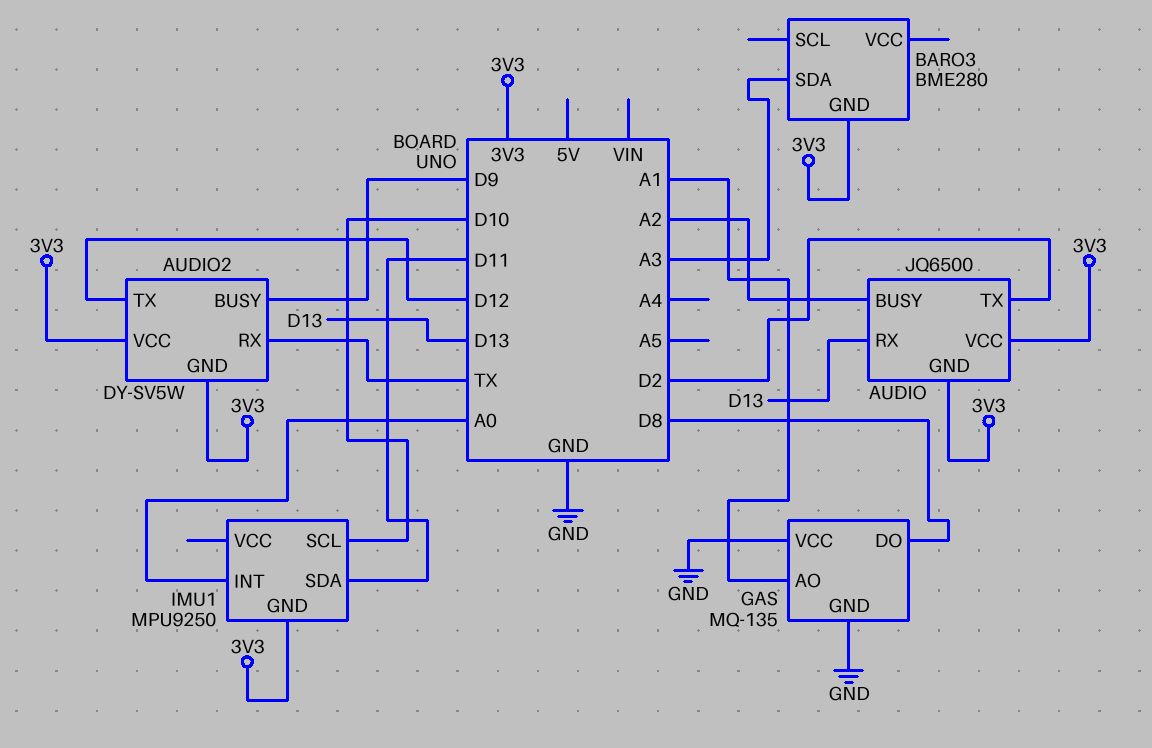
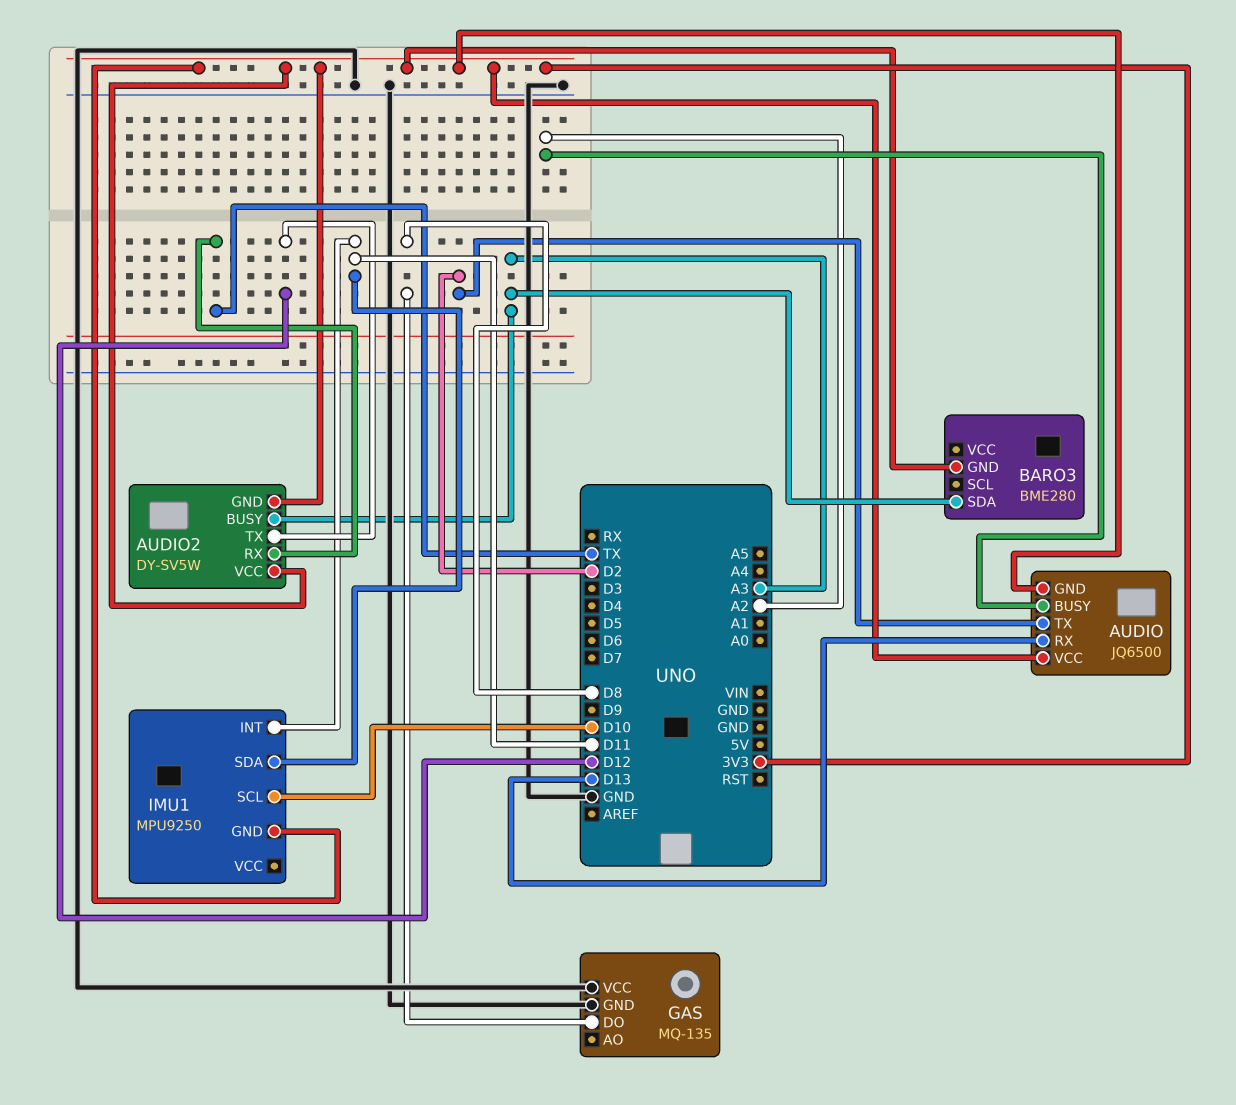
AUDIO2 pin BUSY: D9 -> A3
GAS pin AO: A1 -> none
IMU1 pin INT: A0 -> D11

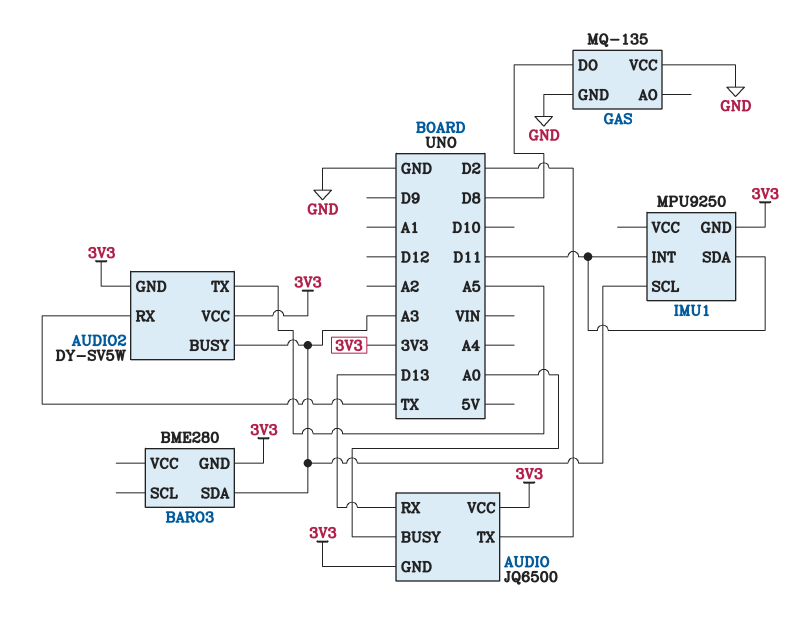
AUDIO pin BUSY: A2 -> A0
AUDIO2 pin TX: D12 -> A5
IMU1 pin SCL: D10 -> A3

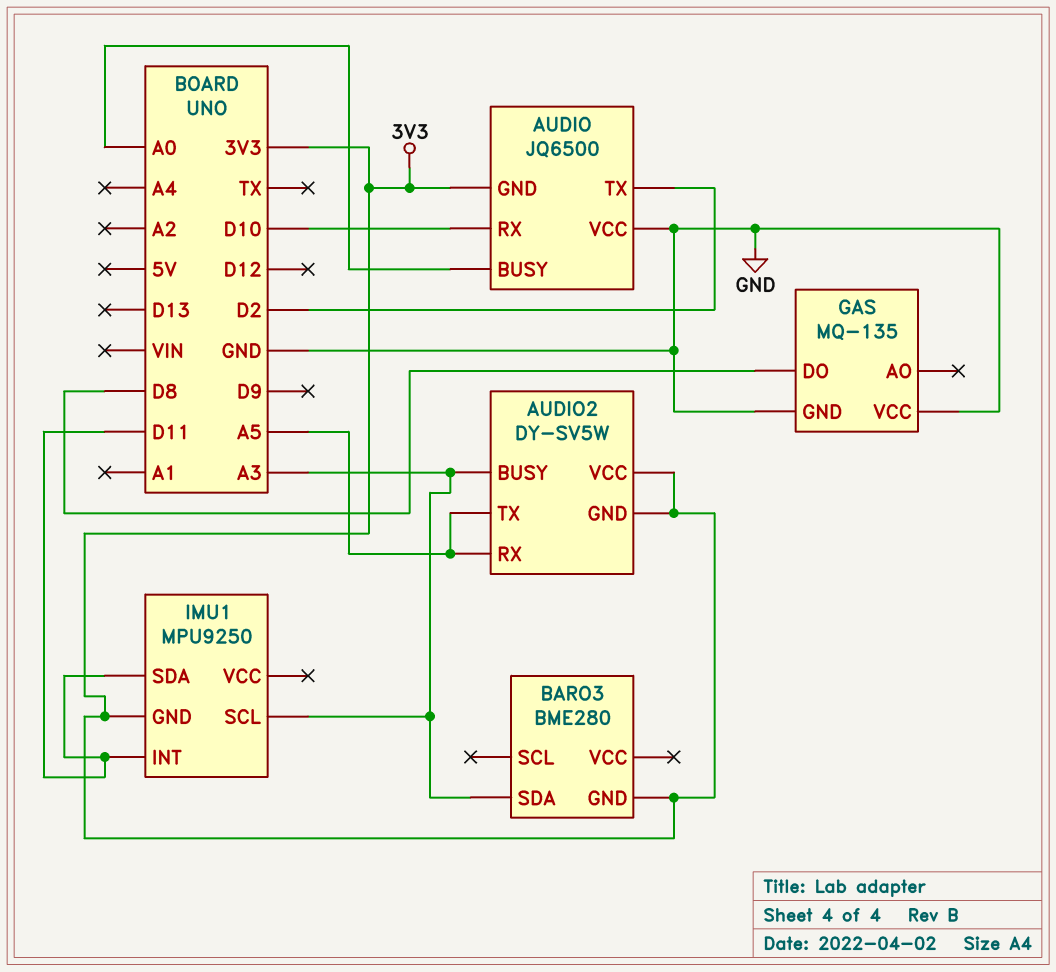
AUDIO pin RX: D13 -> D10
AUDIO pin VCC: 3V3 -> GND
AUDIO2 pin RX: TX -> A5

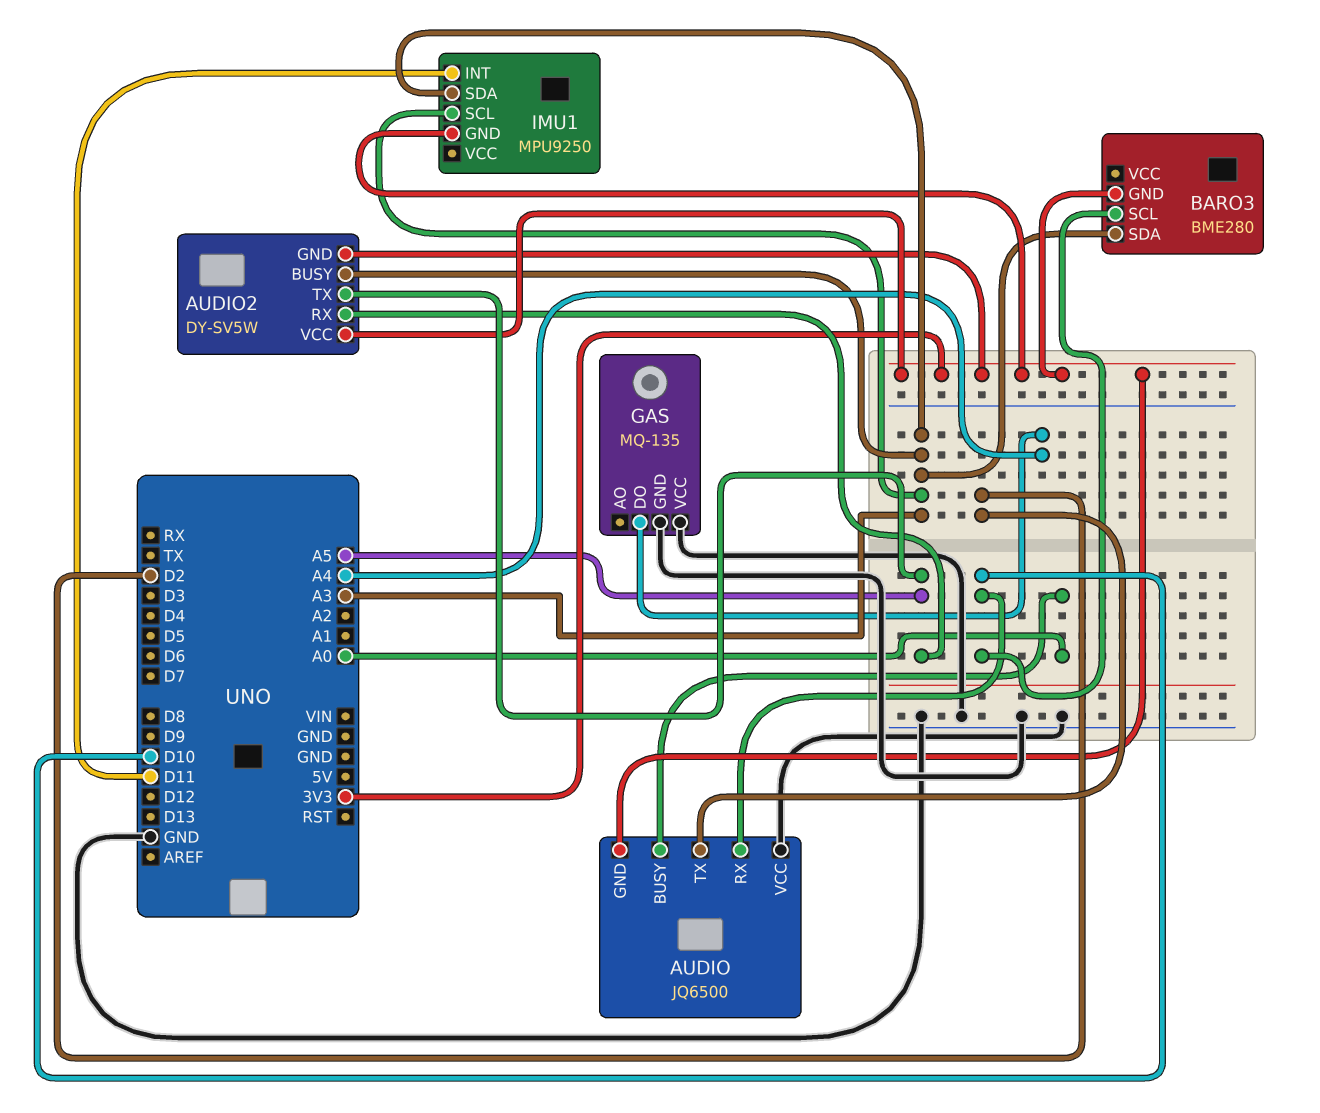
BARO3 pin SCL: none -> D10
GAS pin DO: D8 -> A4
IMU1 pin SDA: D11 -> A3

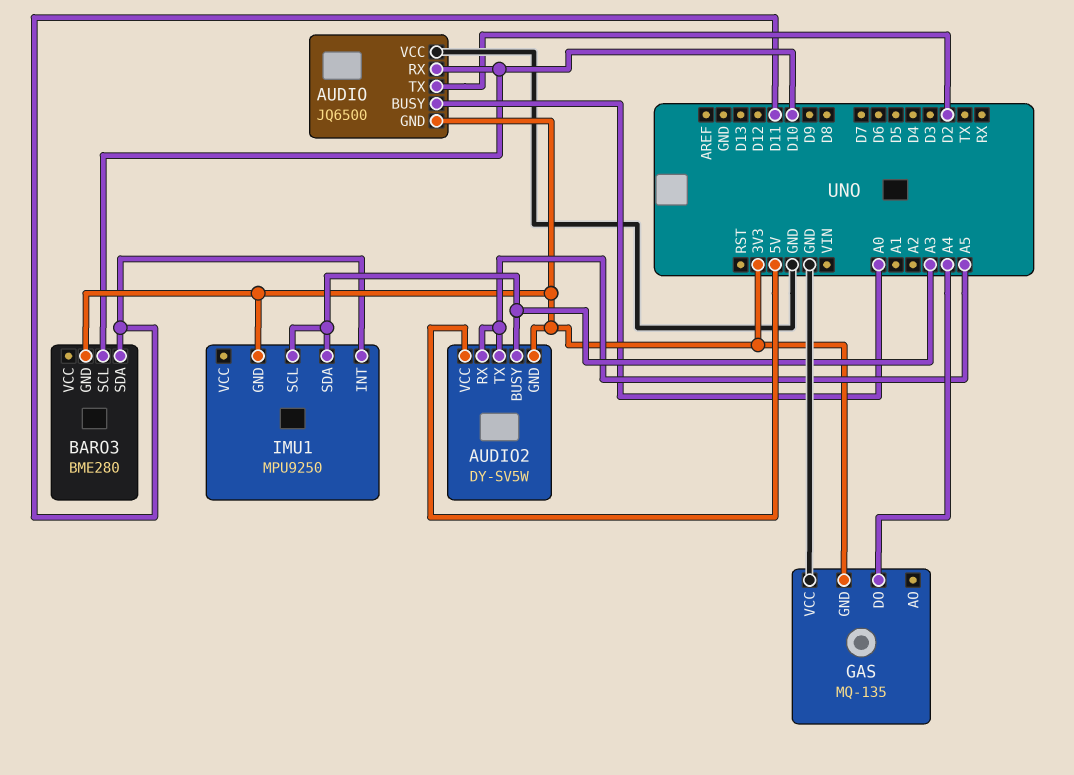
AUDIO2 pin VCC: 3V3 -> 5V
BARO3 pin SDA: A3 -> D11
GAS pin GND: GND -> 3V3

